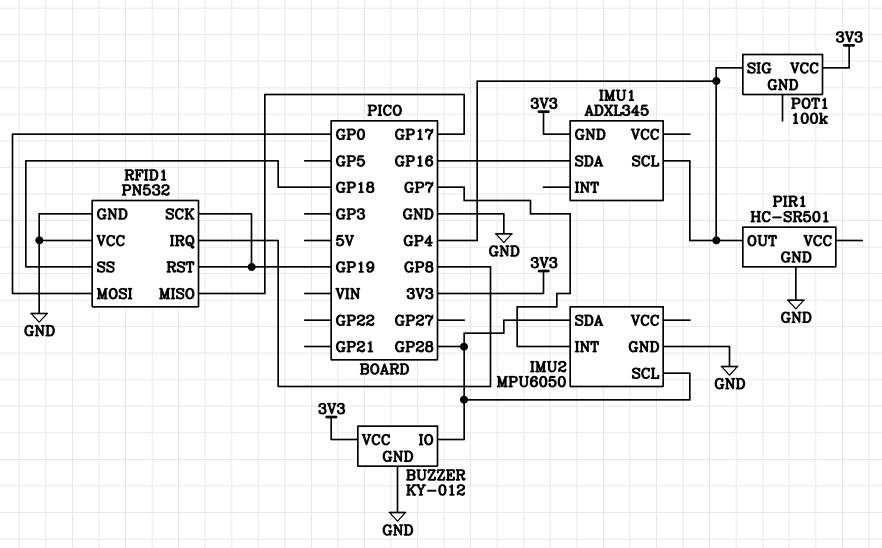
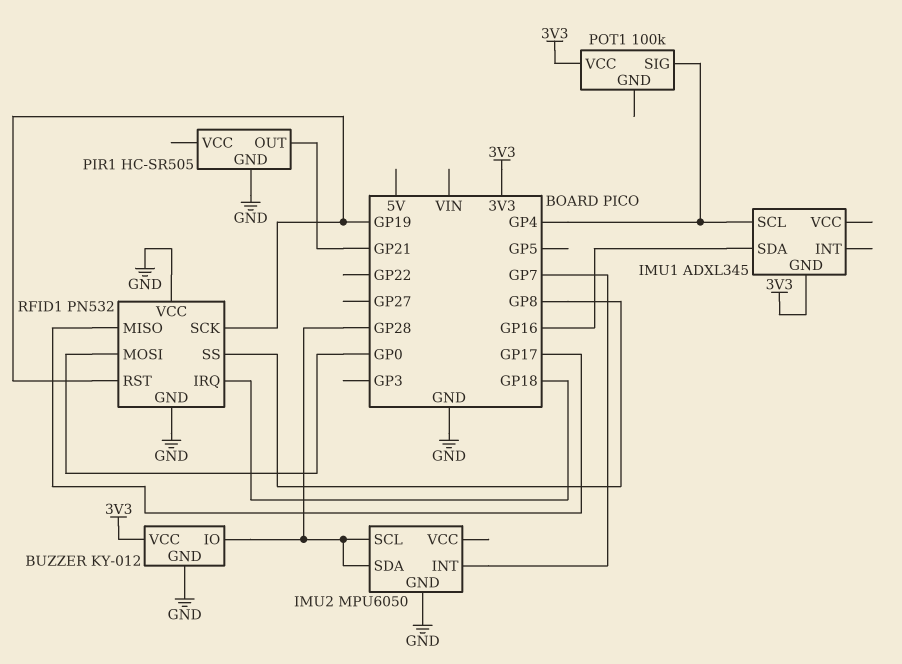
PIR1: HC-SR501 -> HC-SR505
PIR1 pin OUT: GP4 -> GP21
RFID1 pin IRQ: GP8 -> GP18
RFID1 pin SS: GP18 -> GP8

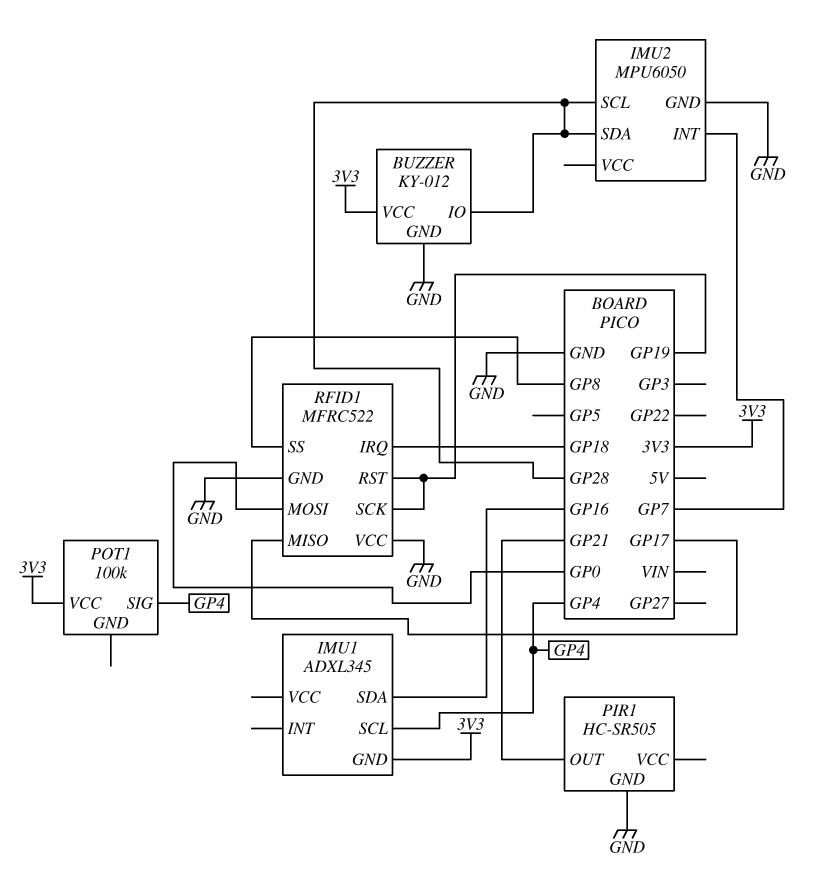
RFID1: PN532 -> MFRC522

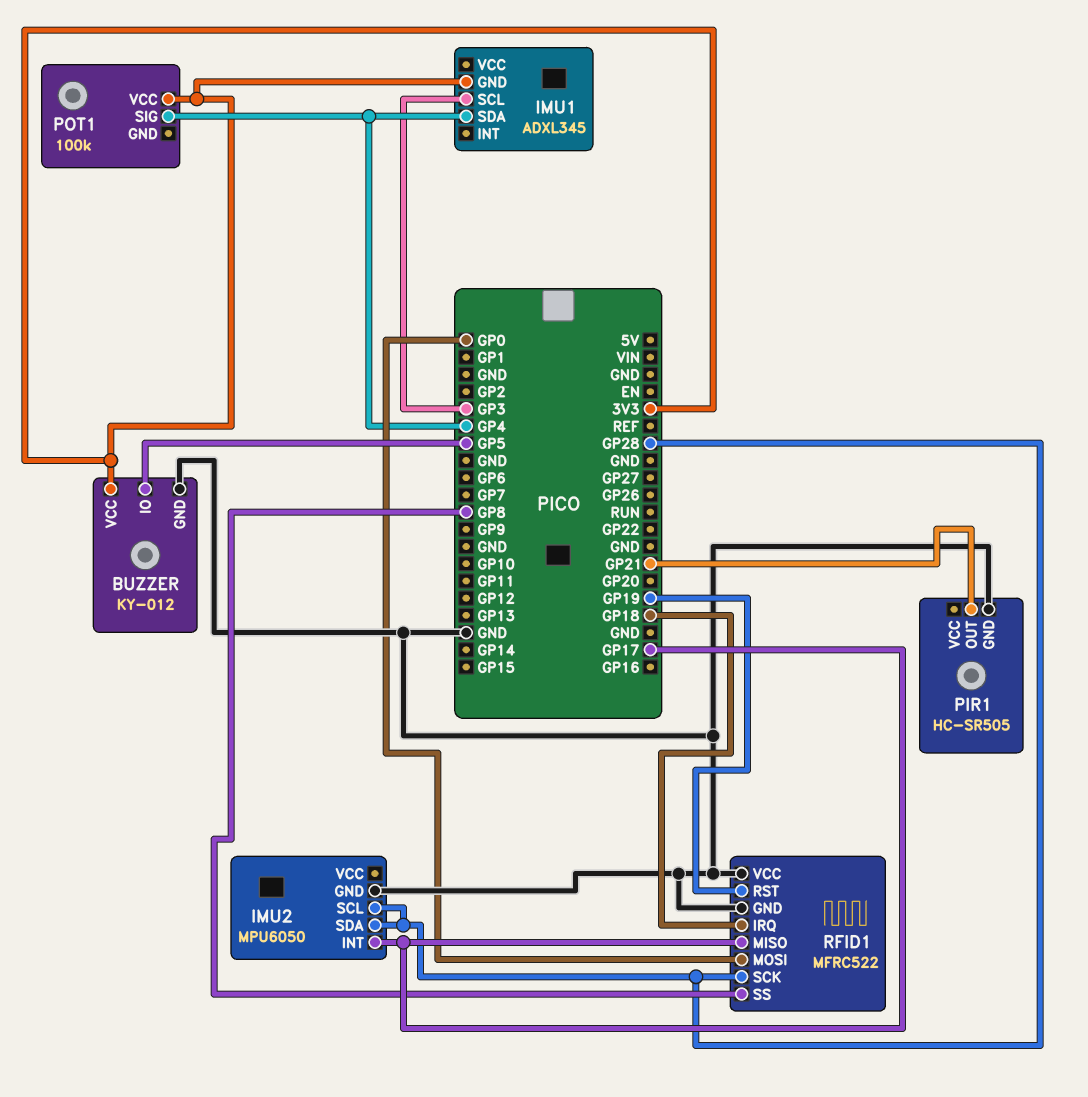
BUZZER pin IO: GP28 -> GP5
IMU1 pin SCL: GP4 -> GP3
IMU1 pin SDA: GP16 -> GP4
IMU2 pin INT: GP7 -> GP17
RFID1 pin SCK: GP19 -> GP28

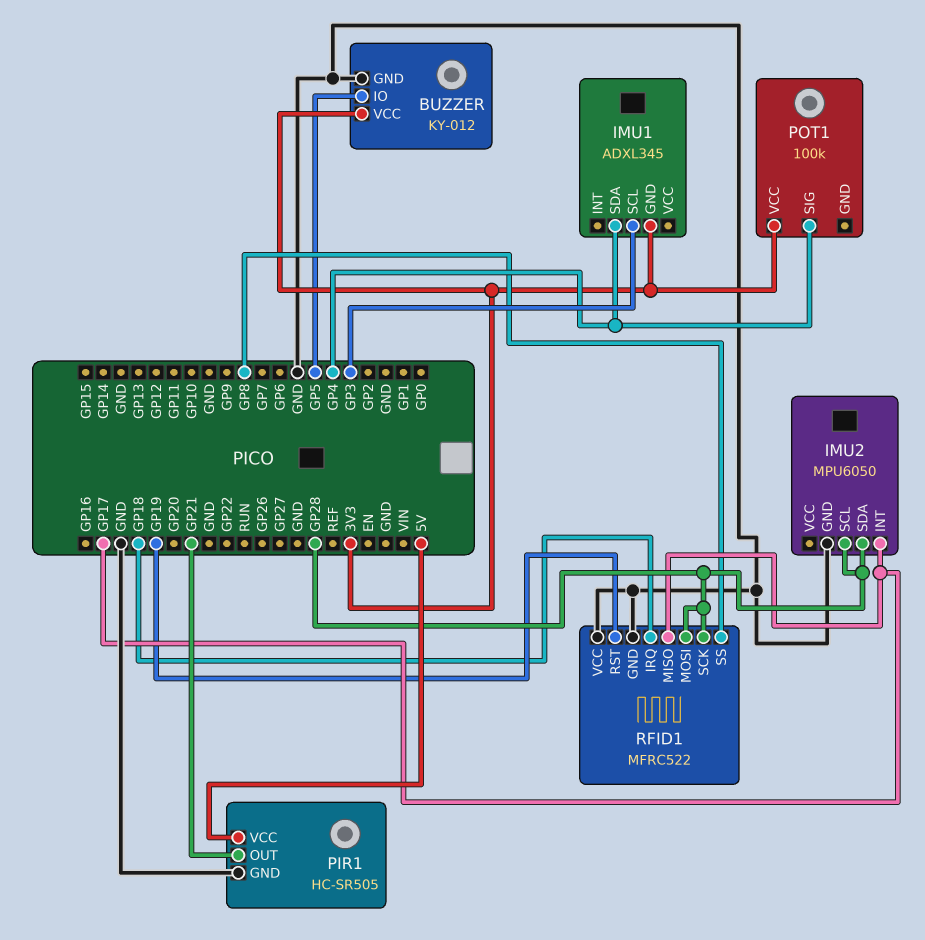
PIR1 pin VCC: none -> 5V
RFID1 pin MOSI: GP0 -> GP28

